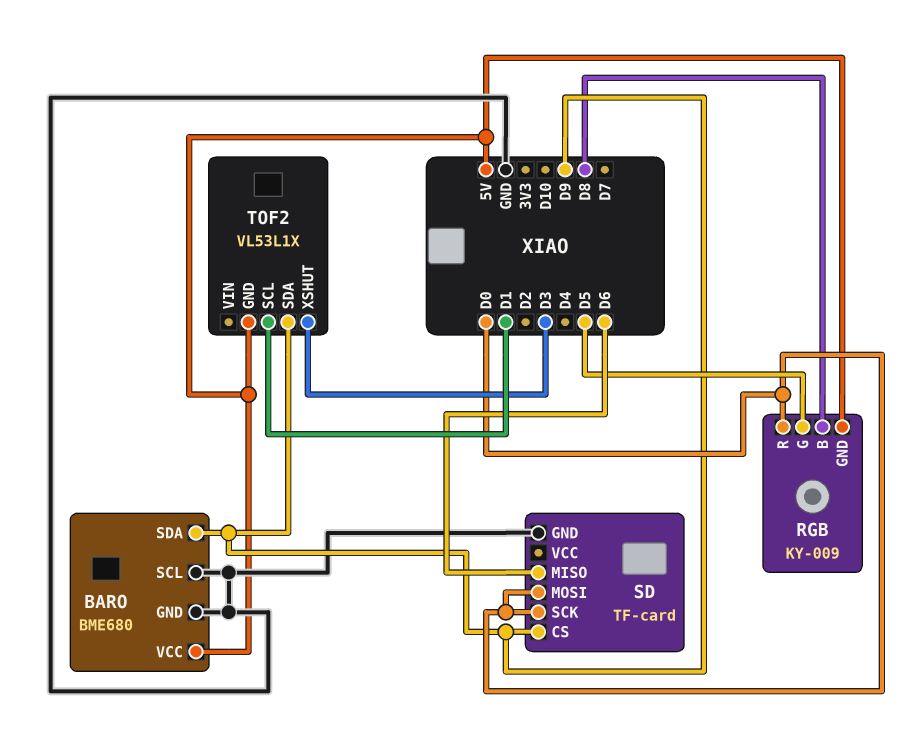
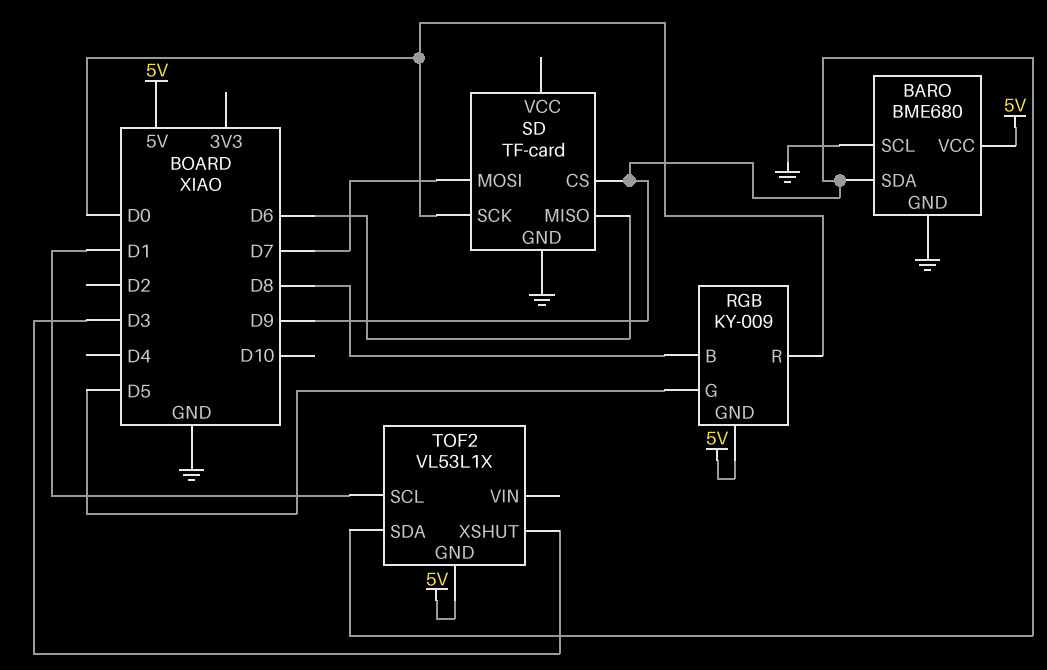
SD pin MOSI: D0 -> D7

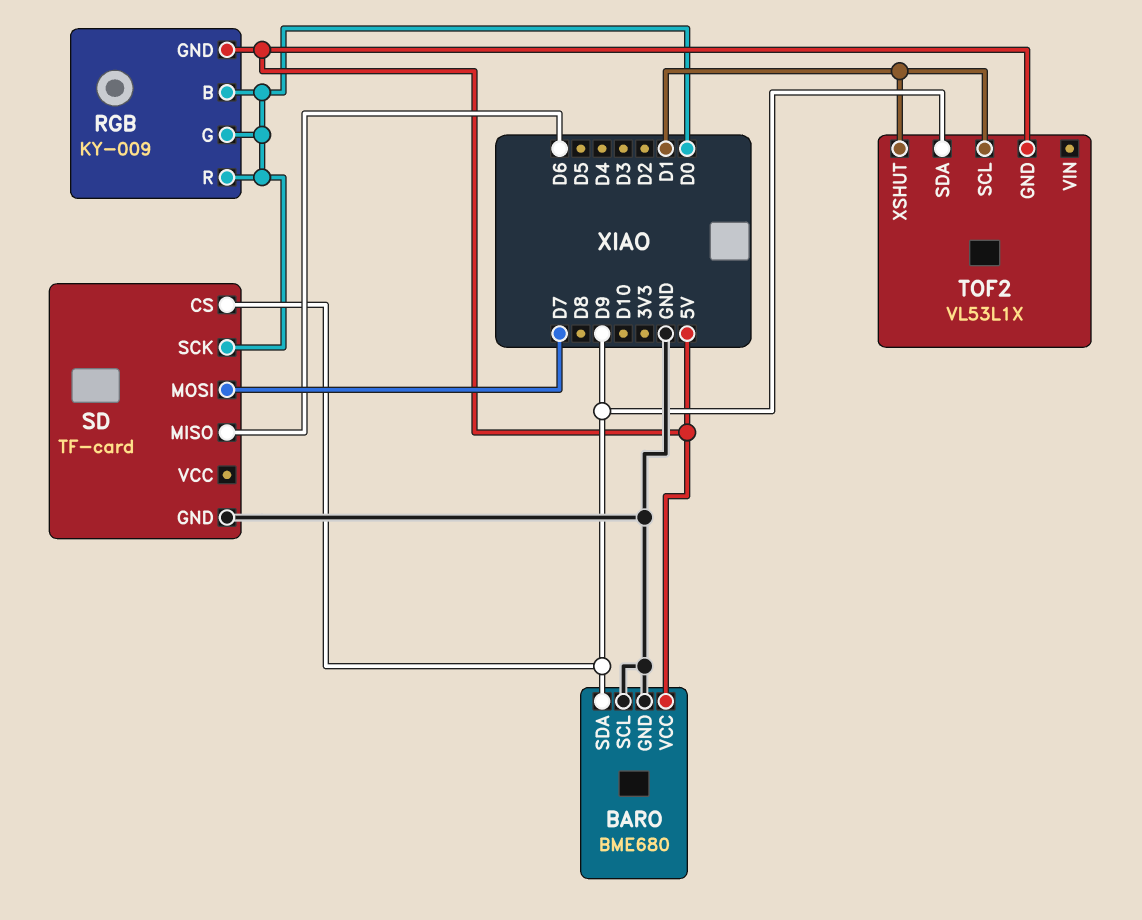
RGB pin B: D8 -> D0
RGB pin G: D5 -> D0
TOF2 pin XSHUT: D3 -> D1

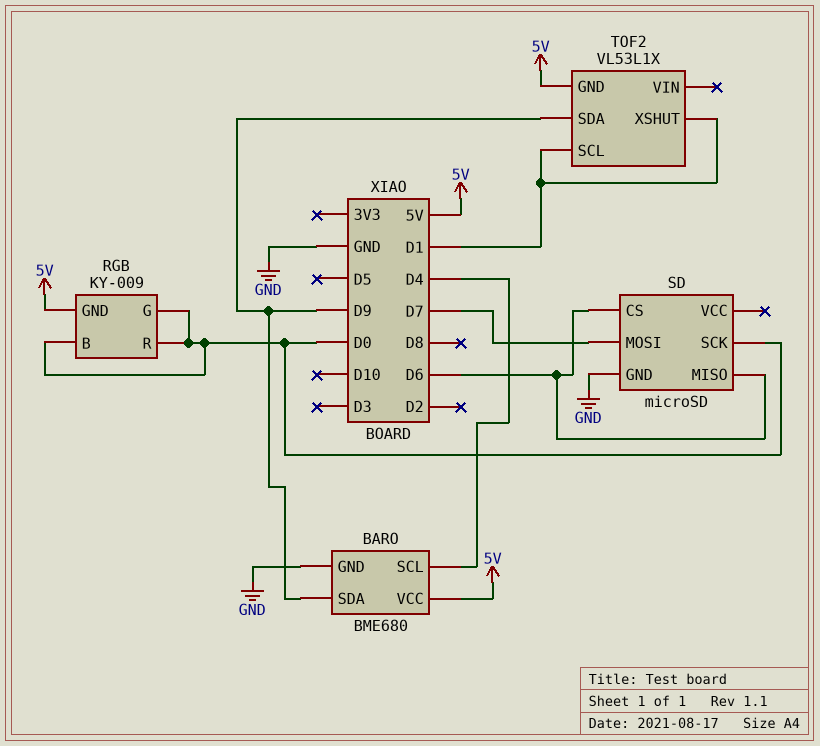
BARO pin SCL: GND -> D4
SD: TF-card -> microSD
SD pin CS: D9 -> D6

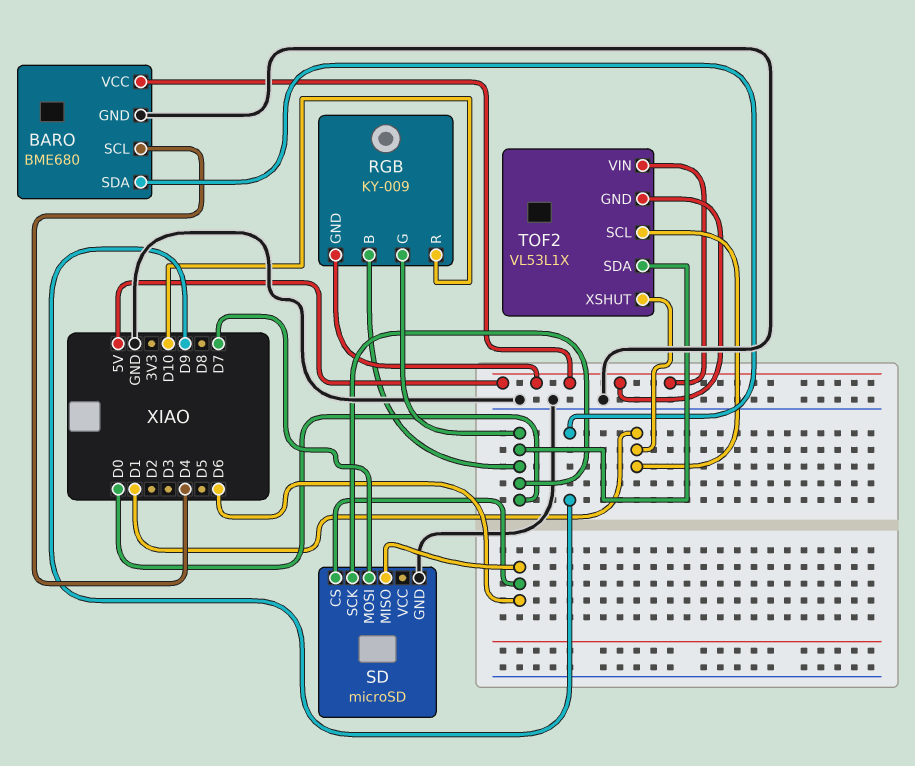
RGB pin R: D0 -> D10
TOF2 pin SDA: D9 -> D0
TOF2 pin VIN: none -> 5V

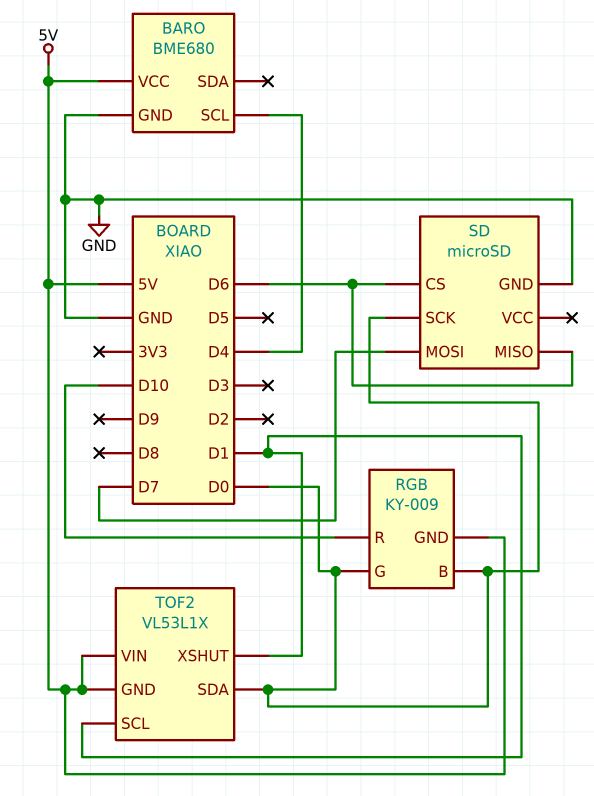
BARO pin SDA: D9 -> none

